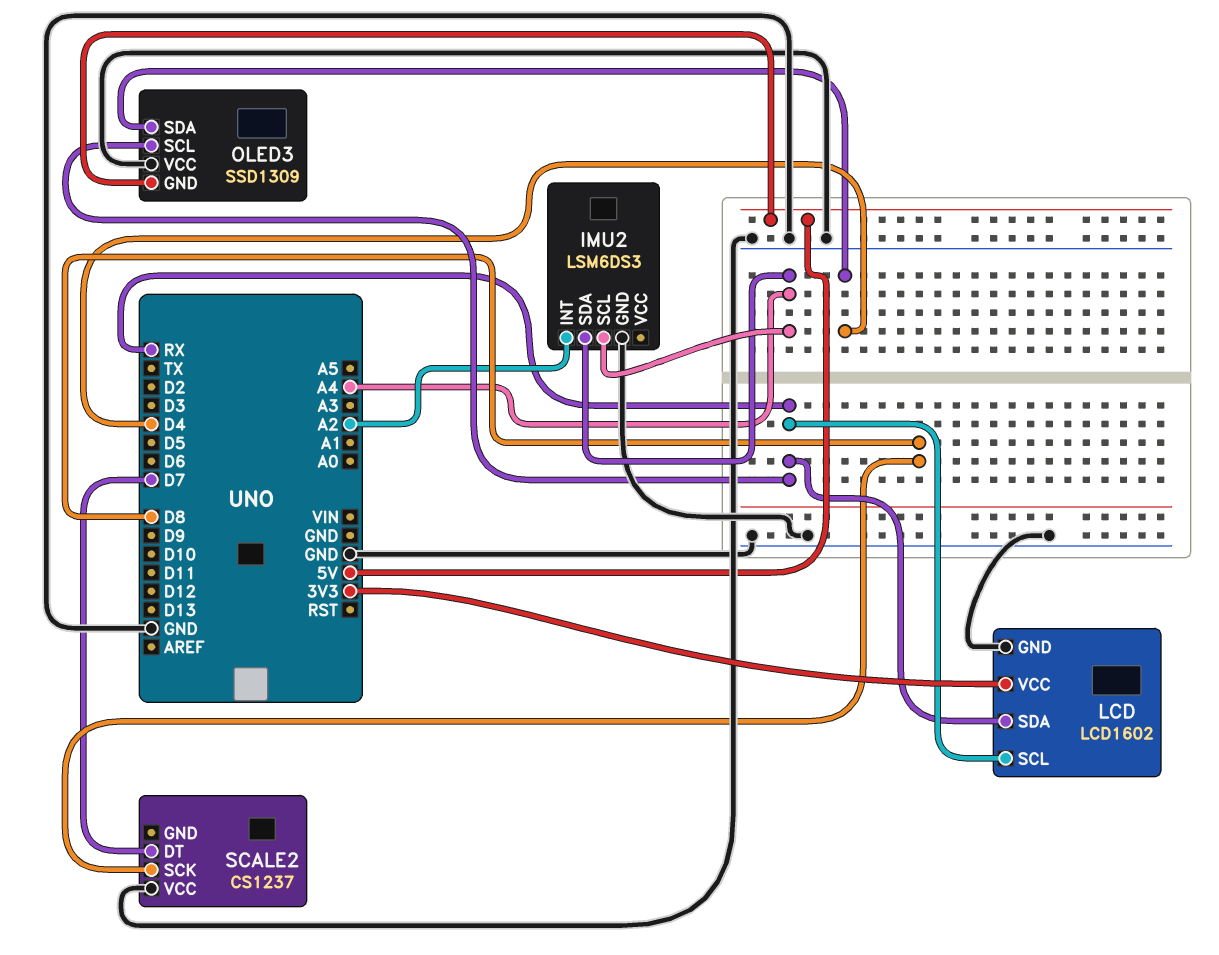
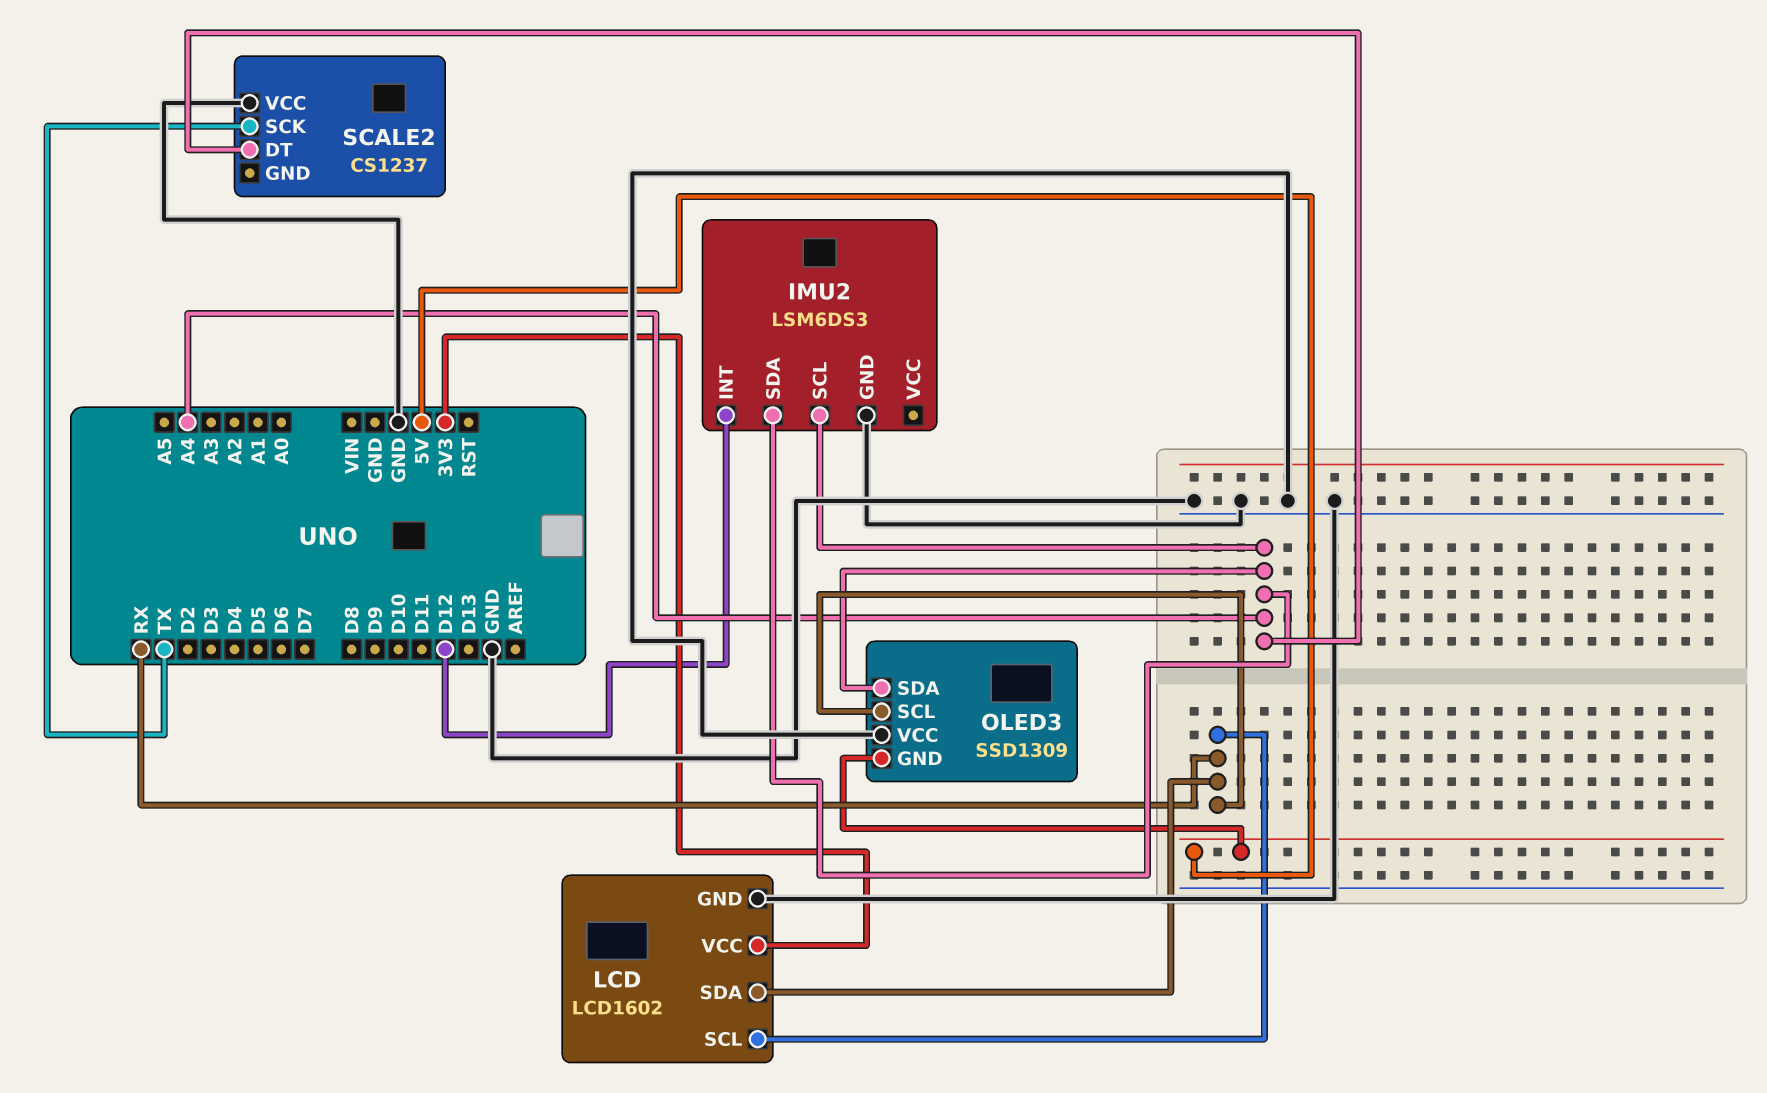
IMU2 pin INT: A2 -> D12
OLED3 pin SDA: D4 -> A4
SCALE2 pin DT: D7 -> A4
SCALE2 pin SCK: D8 -> TX

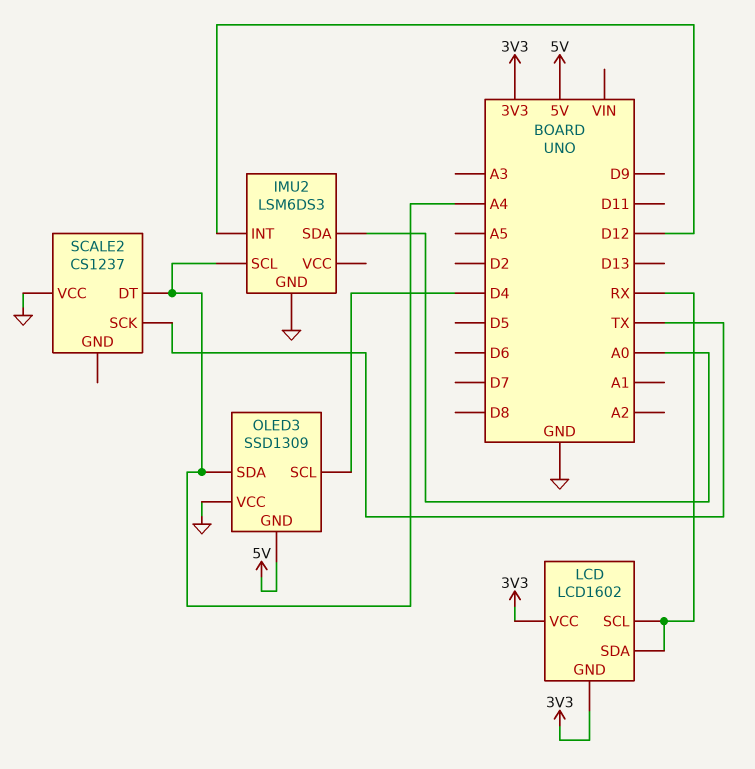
IMU2 pin SDA: A4 -> A0
LCD pin GND: GND -> 3V3
OLED3 pin SCL: RX -> D4

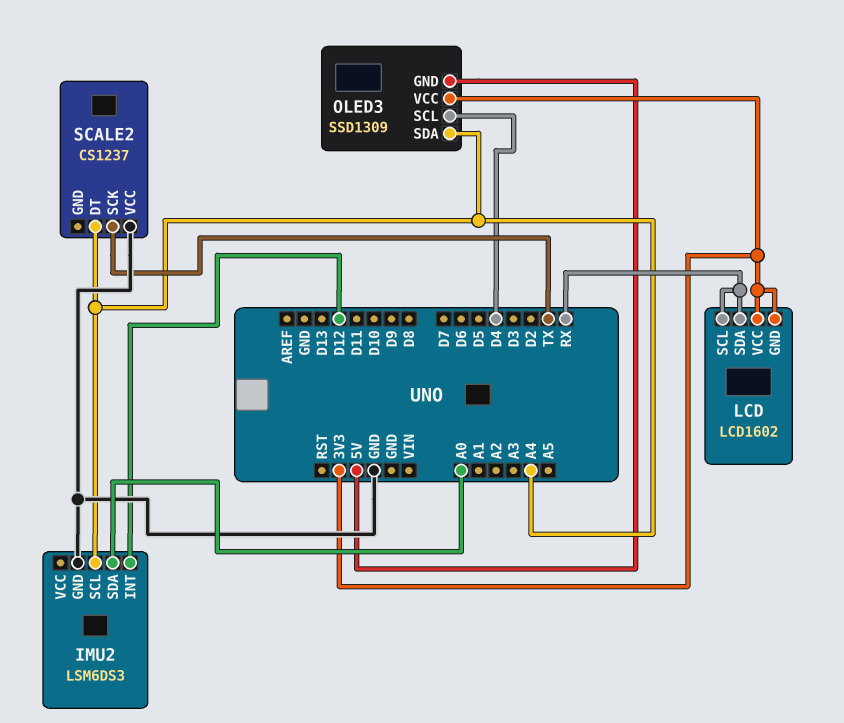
OLED3 pin VCC: GND -> 3V3

